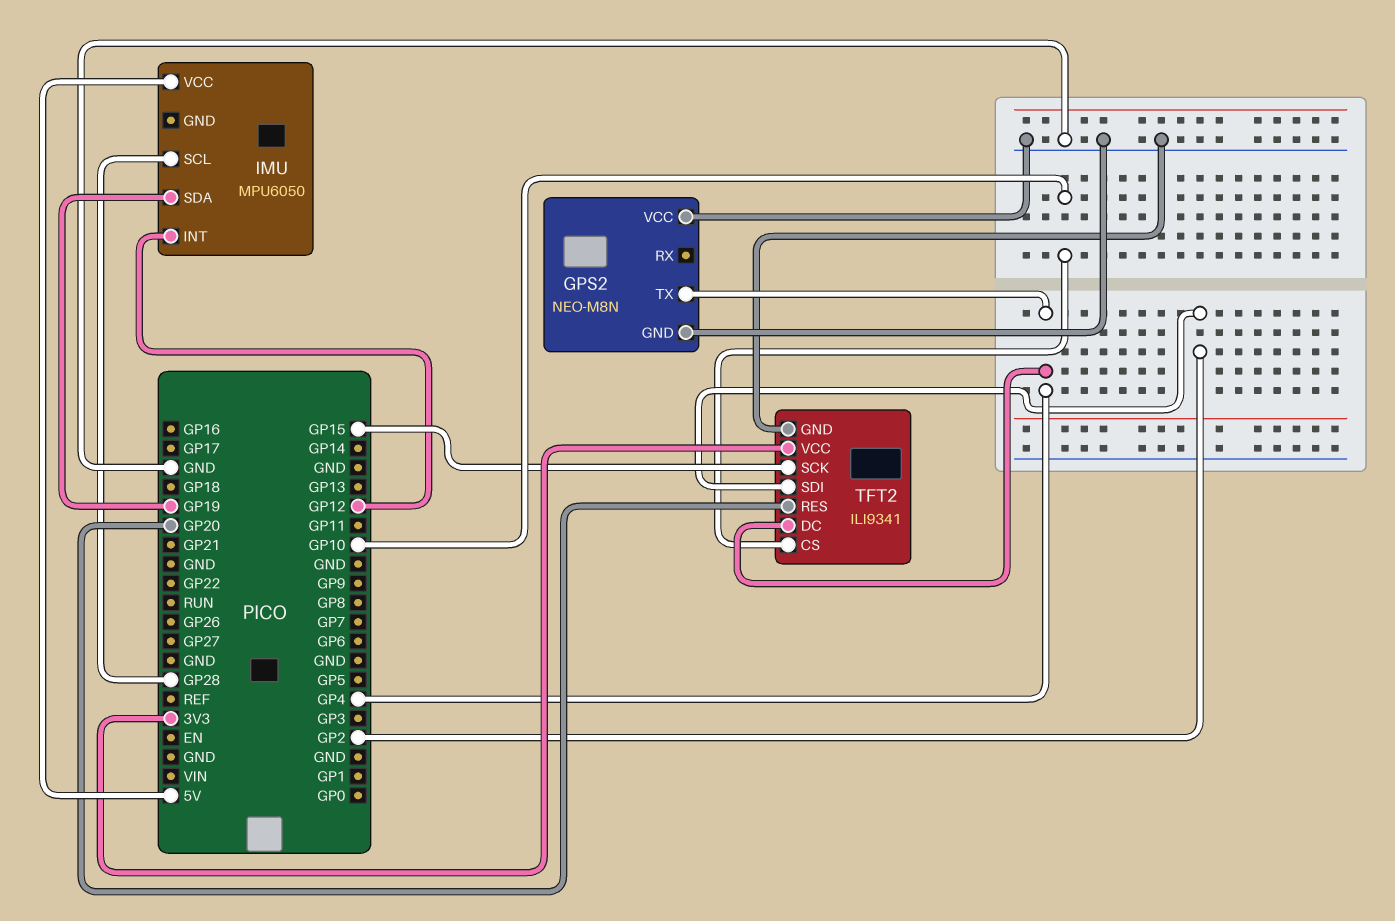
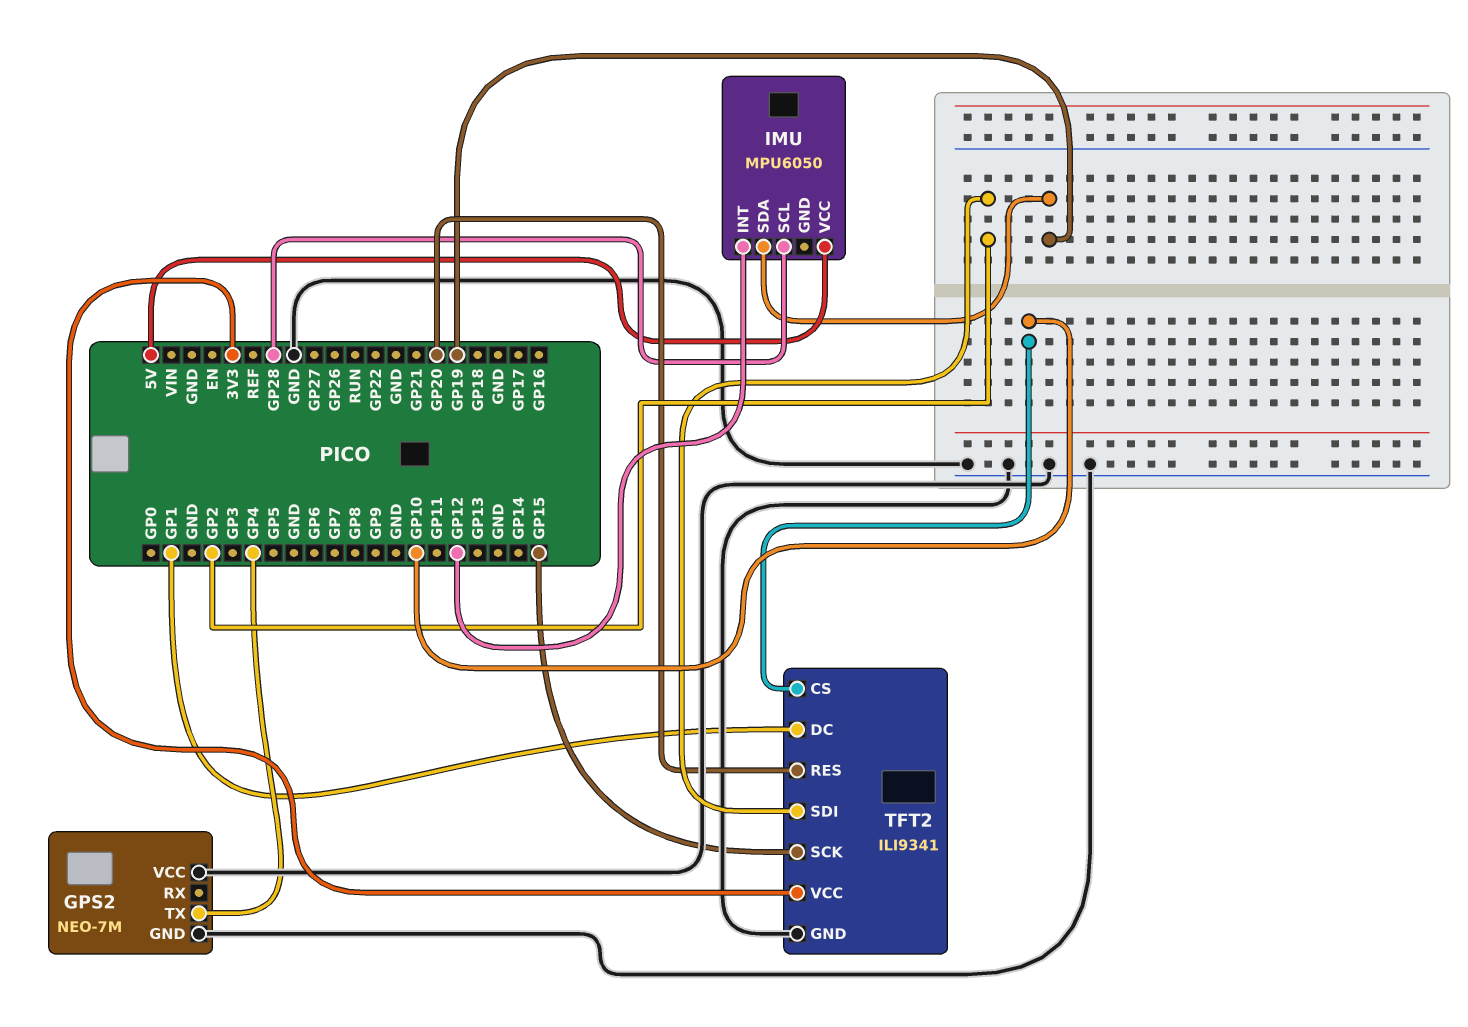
GPS2: NEO-M8N -> NEO-7M
TFT2 pin DC: GP4 -> GP1

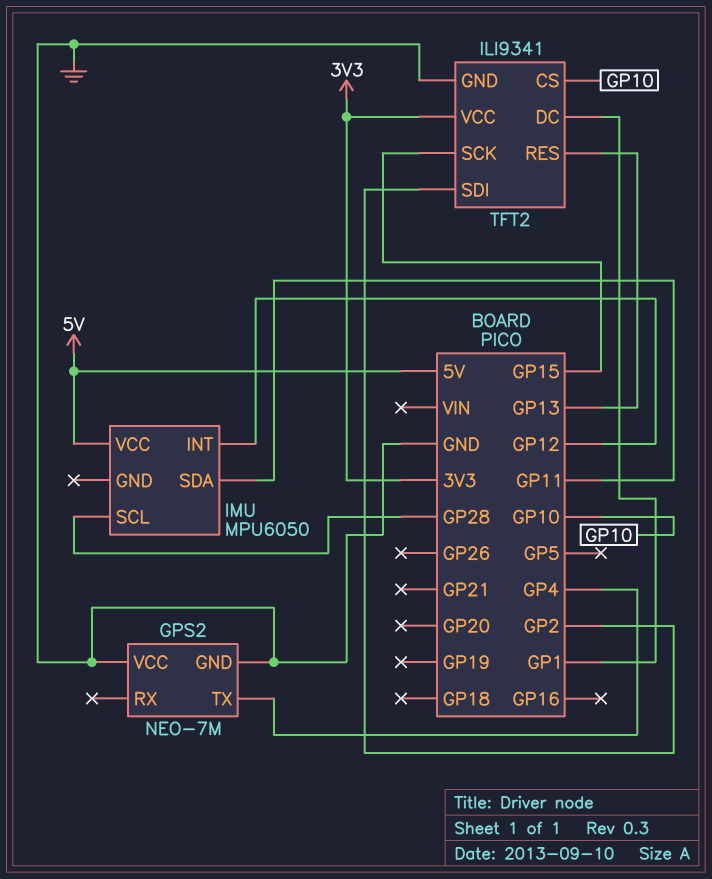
IMU pin SDA: GP19 -> GP11
TFT2 pin RES: GP20 -> GP13

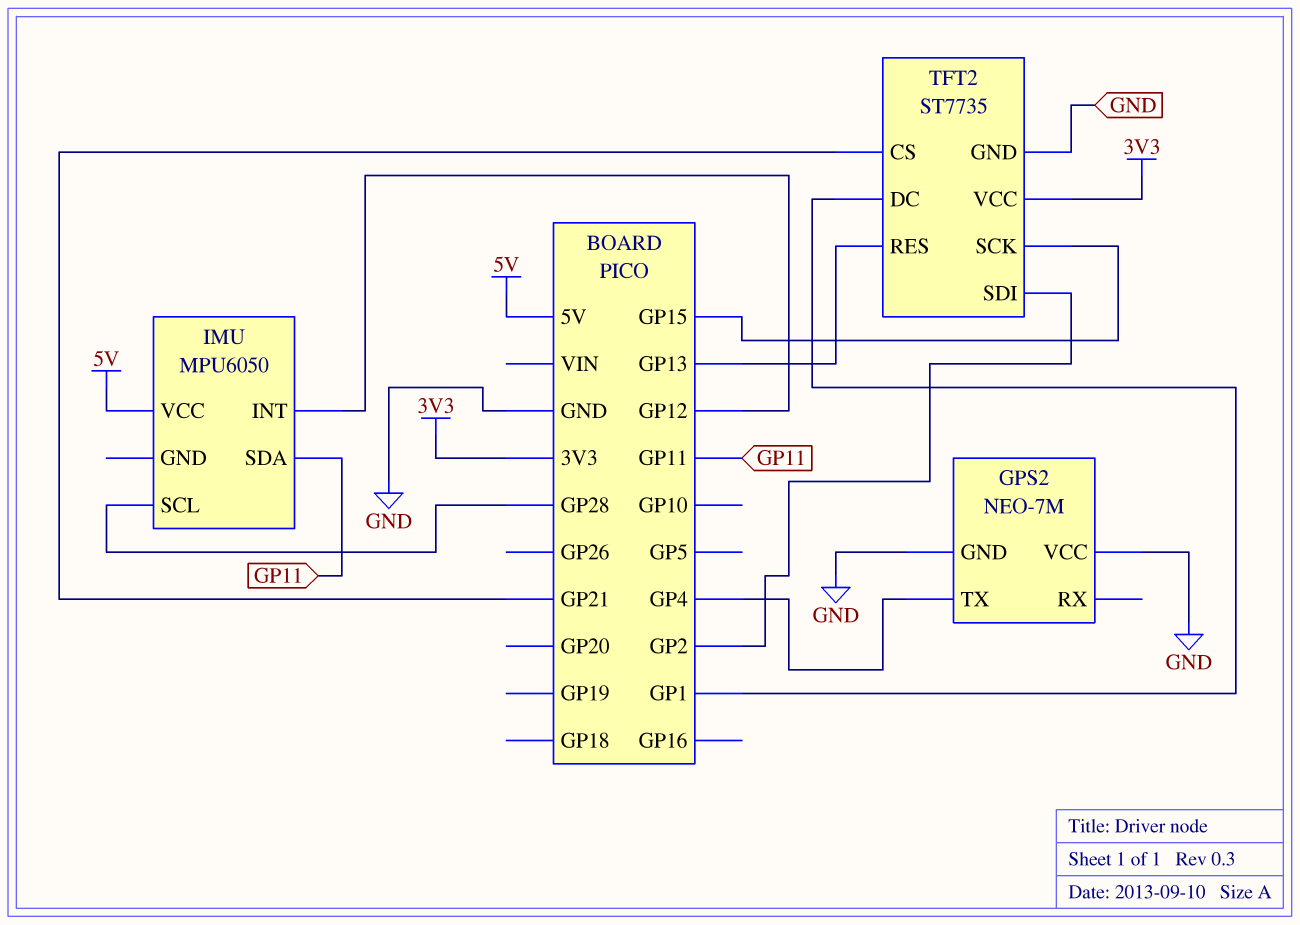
TFT2: ILI9341 -> ST7735
TFT2 pin CS: GP10 -> GP21

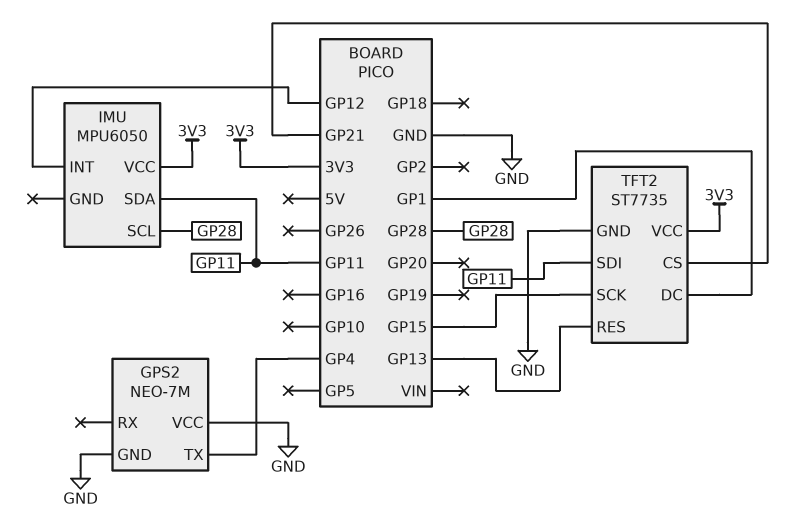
IMU pin VCC: 5V -> 3V3
TFT2 pin SDI: GP2 -> GP11

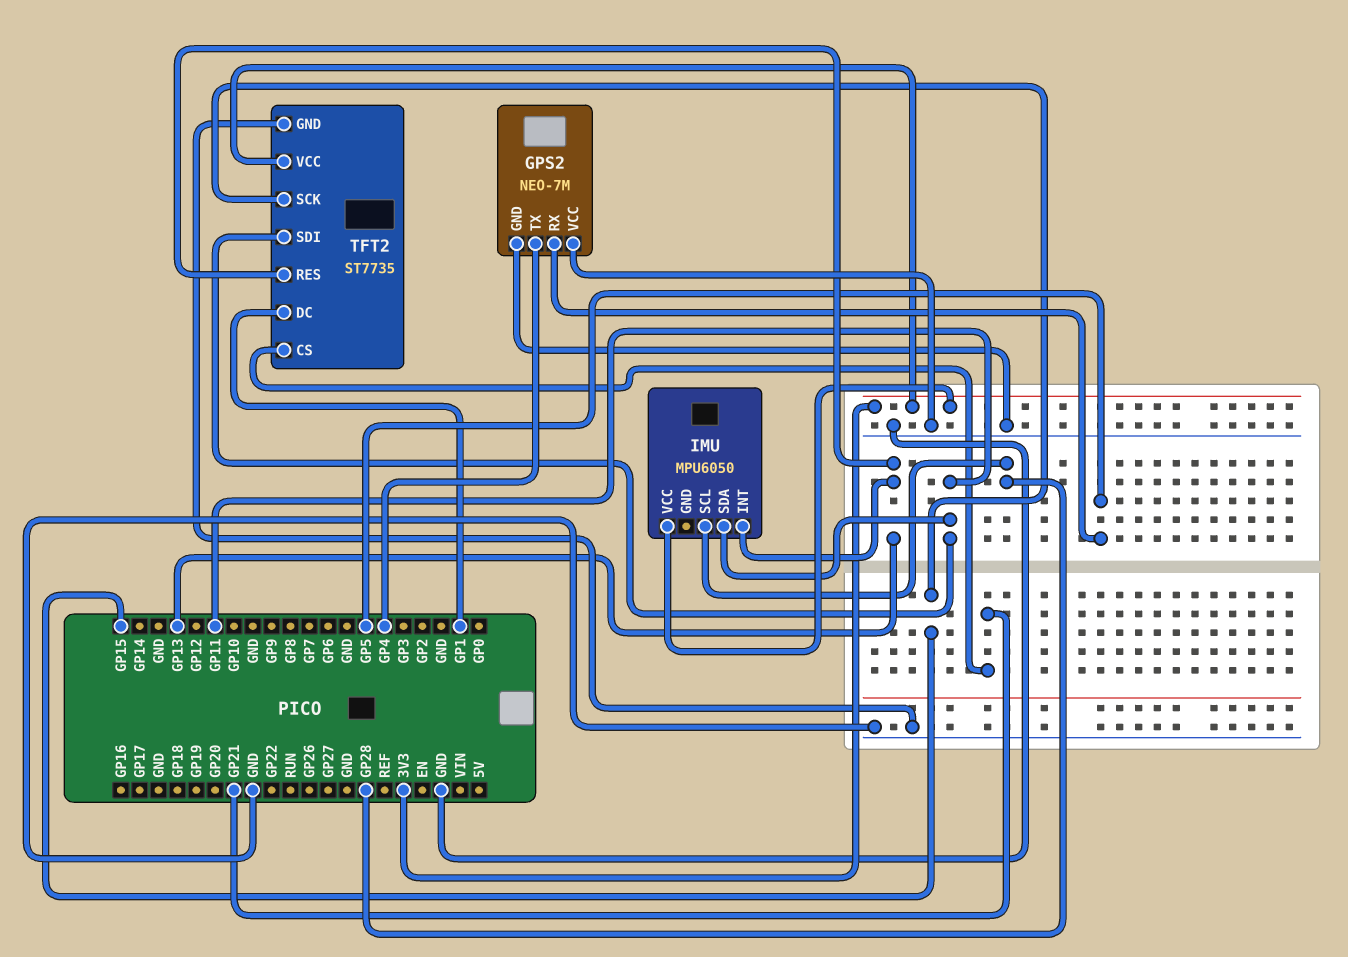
GPS2 pin RX: none -> GP5
IMU pin INT: GP12 -> GP13

